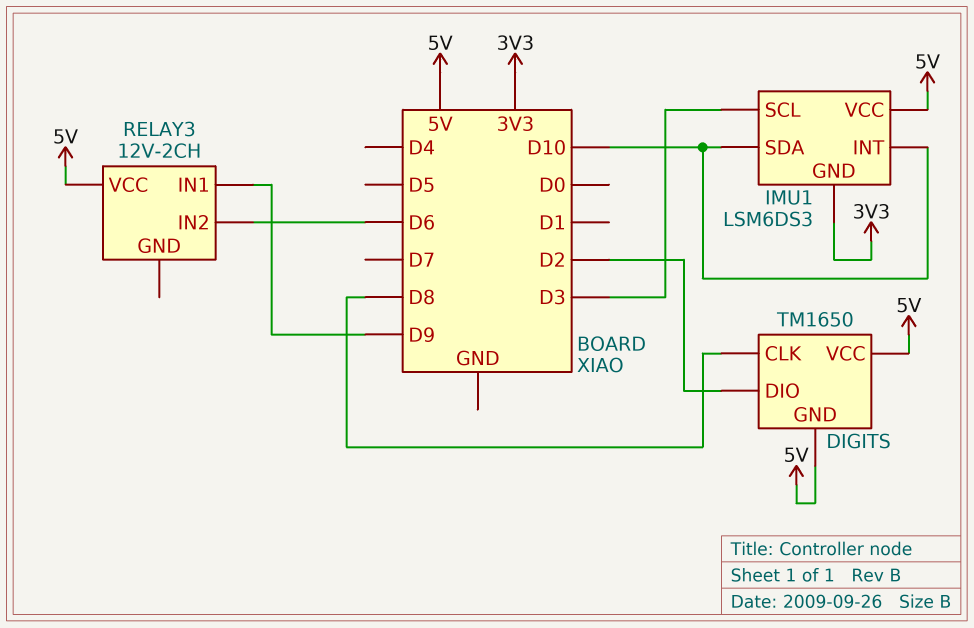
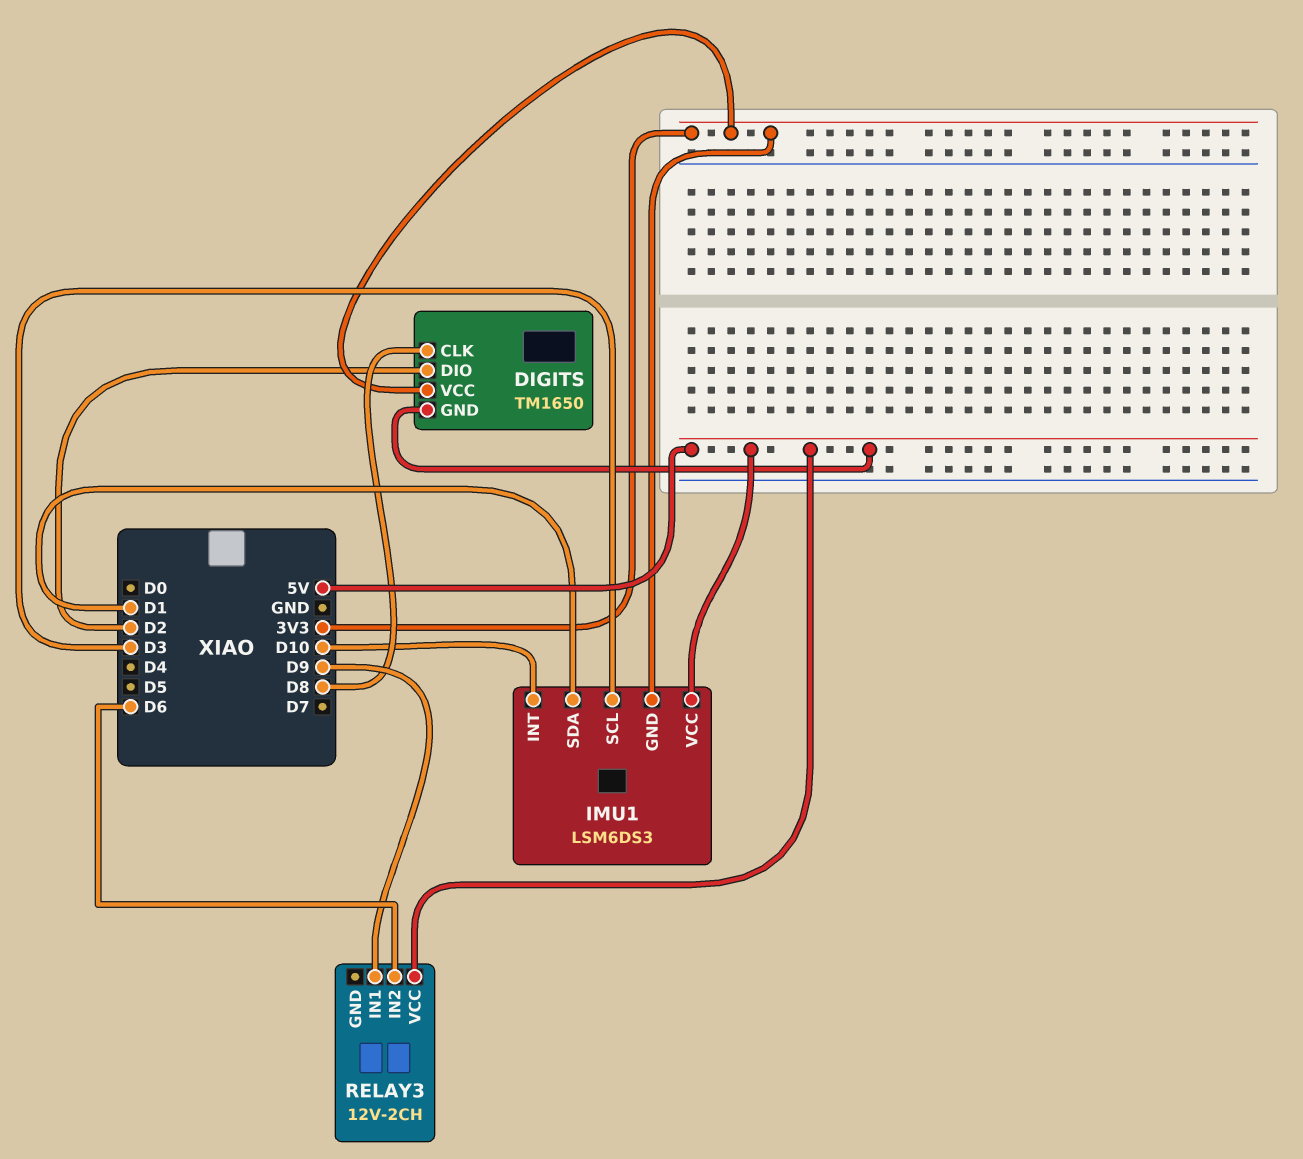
DIGITS pin VCC: 5V -> 3V3
IMU1 pin SDA: D10 -> D1

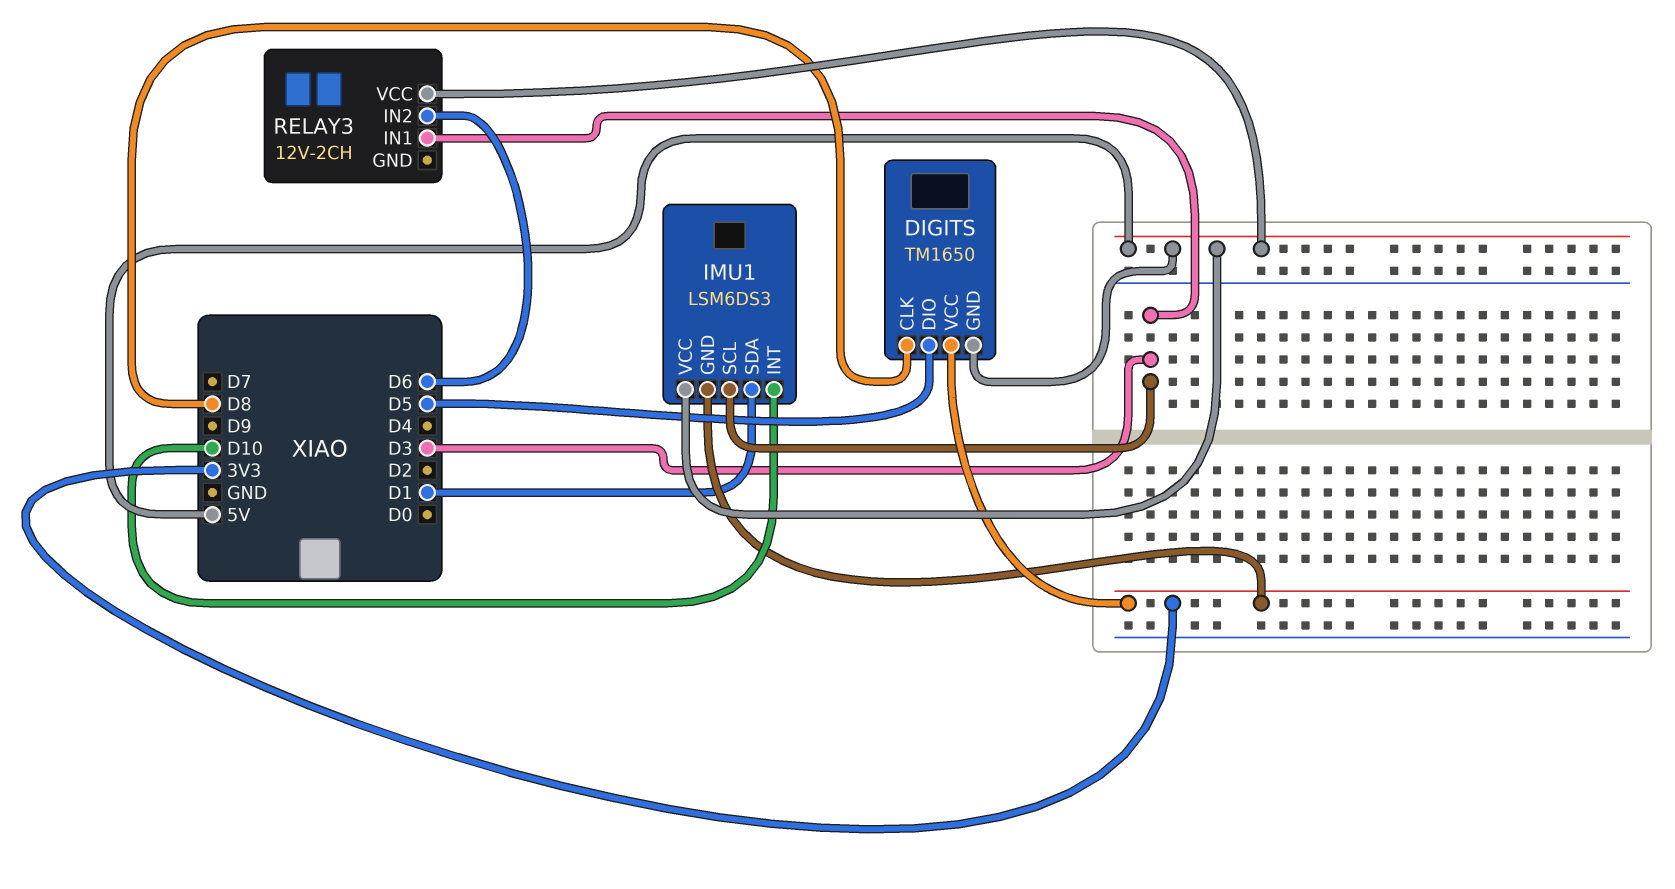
DIGITS pin DIO: D2 -> D5
RELAY3 pin IN1: D9 -> D3

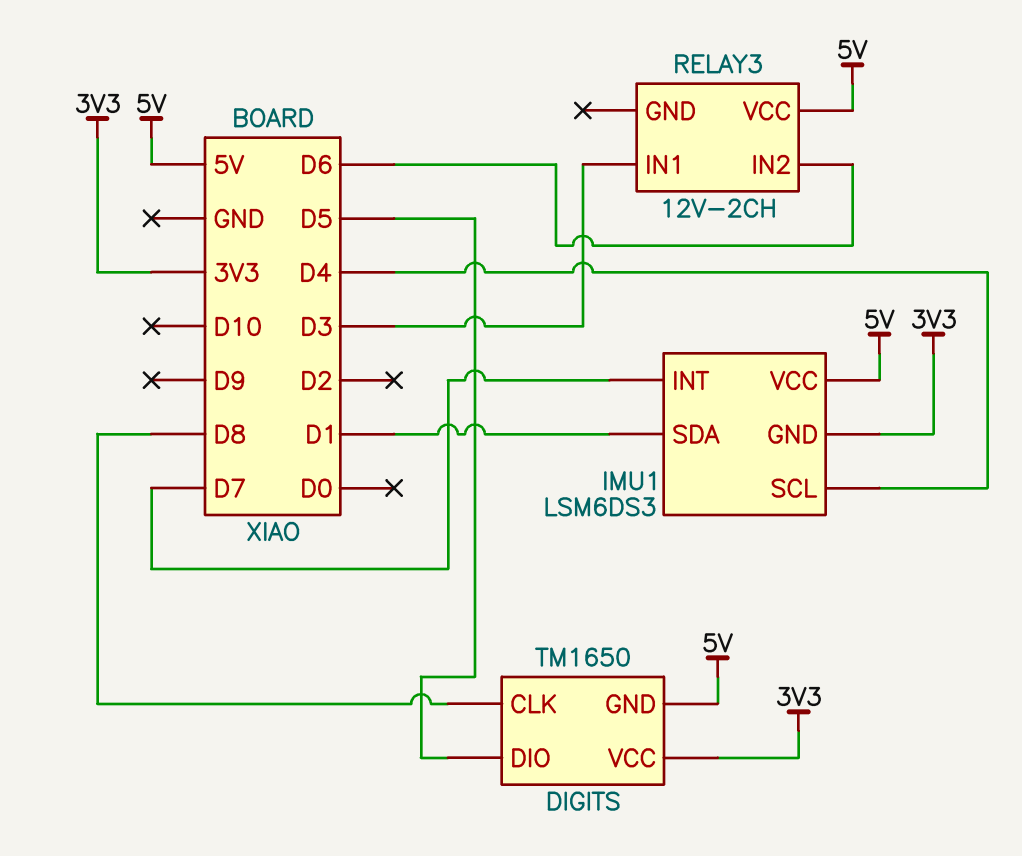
IMU1 pin INT: D10 -> D7
IMU1 pin SCL: D3 -> D4

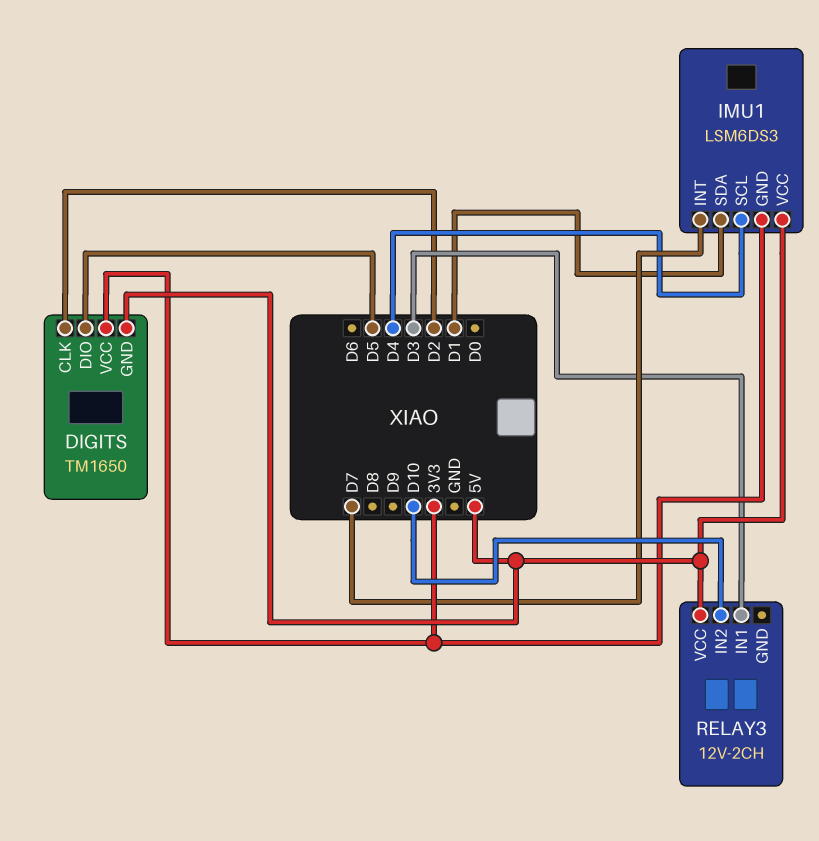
DIGITS pin CLK: D8 -> D2
RELAY3 pin IN2: D6 -> D10

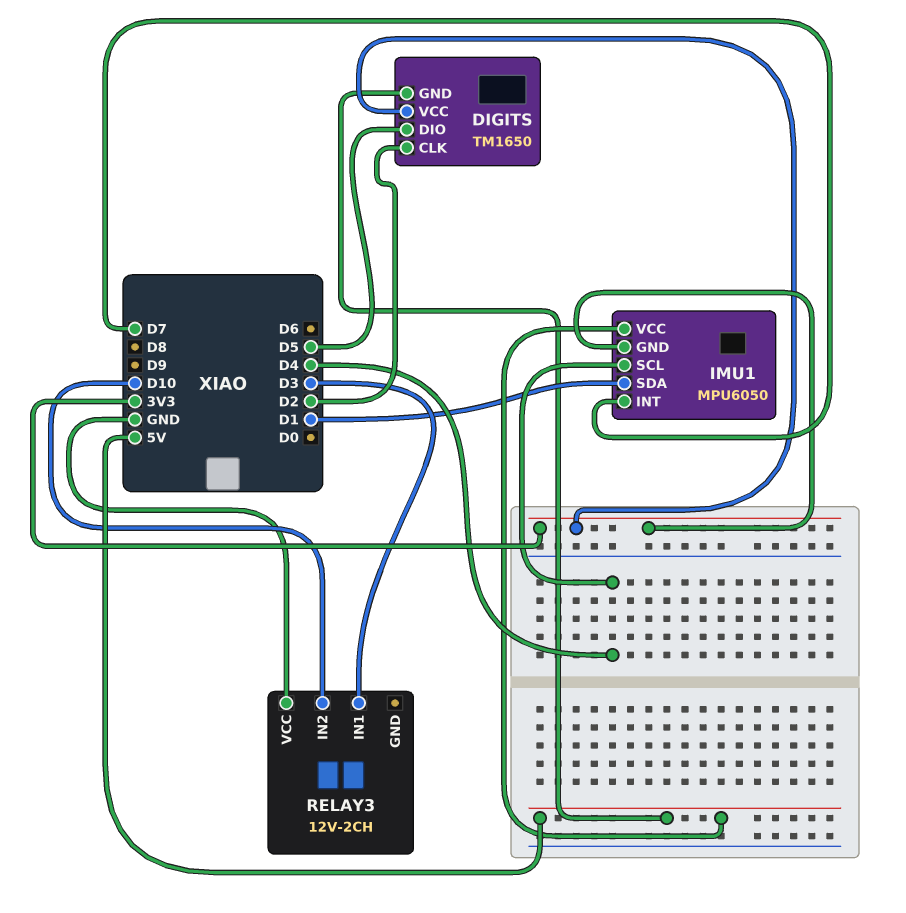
IMU1: LSM6DS3 -> MPU6050
RELAY3 pin VCC: 5V -> GND

